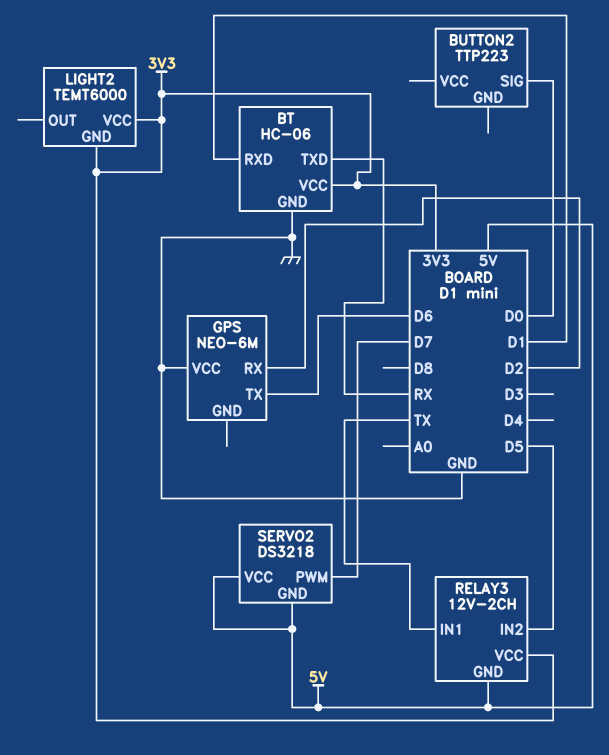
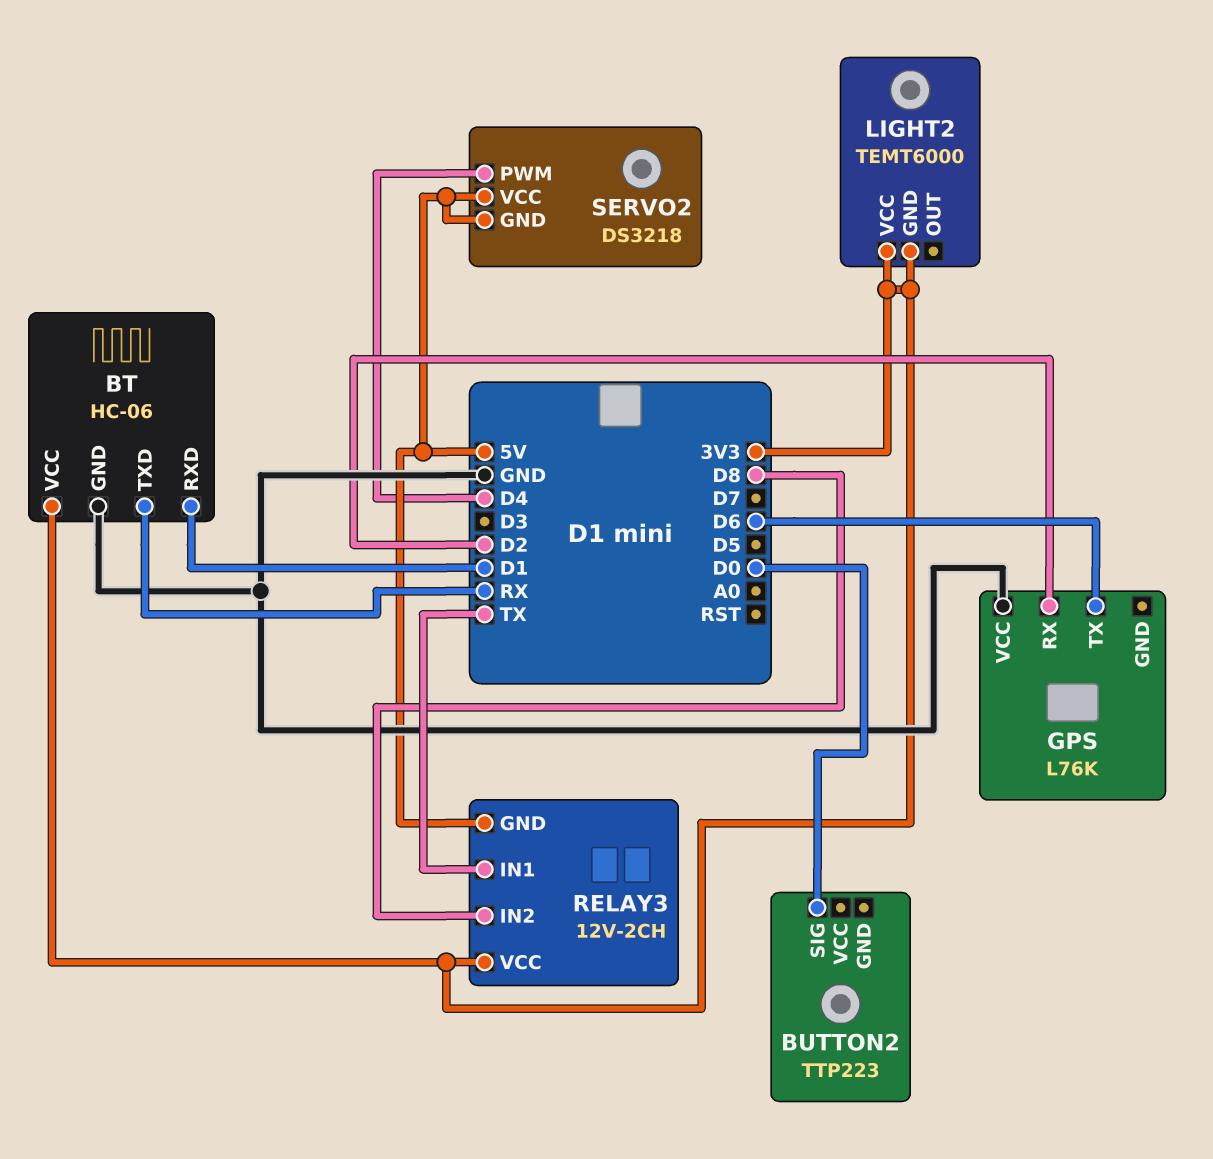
GPS: NEO-6M -> L76K
RELAY3 pin IN2: D5 -> D8
SERVO2 pin PWM: D7 -> D4

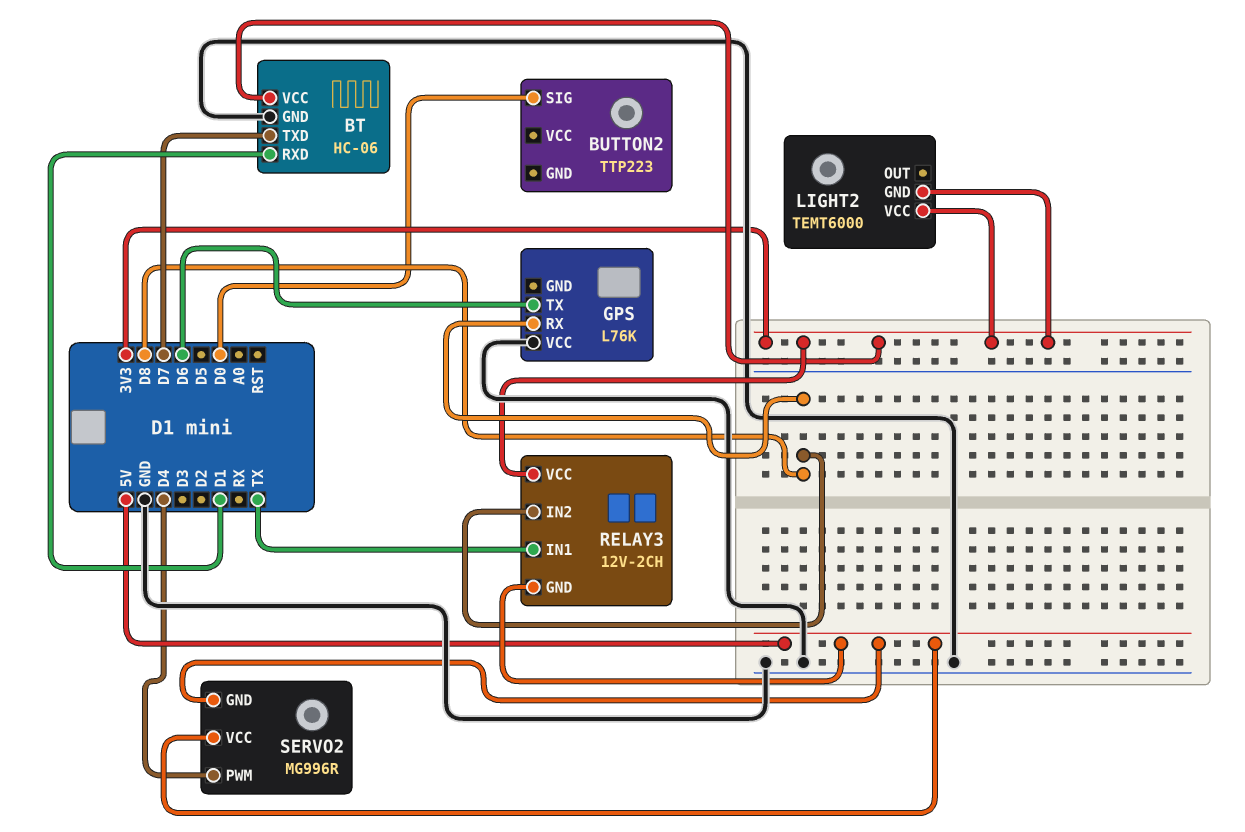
BT pin TXD: RX -> D7
GPS pin RX: D2 -> D8
SERVO2: DS3218 -> MG996R

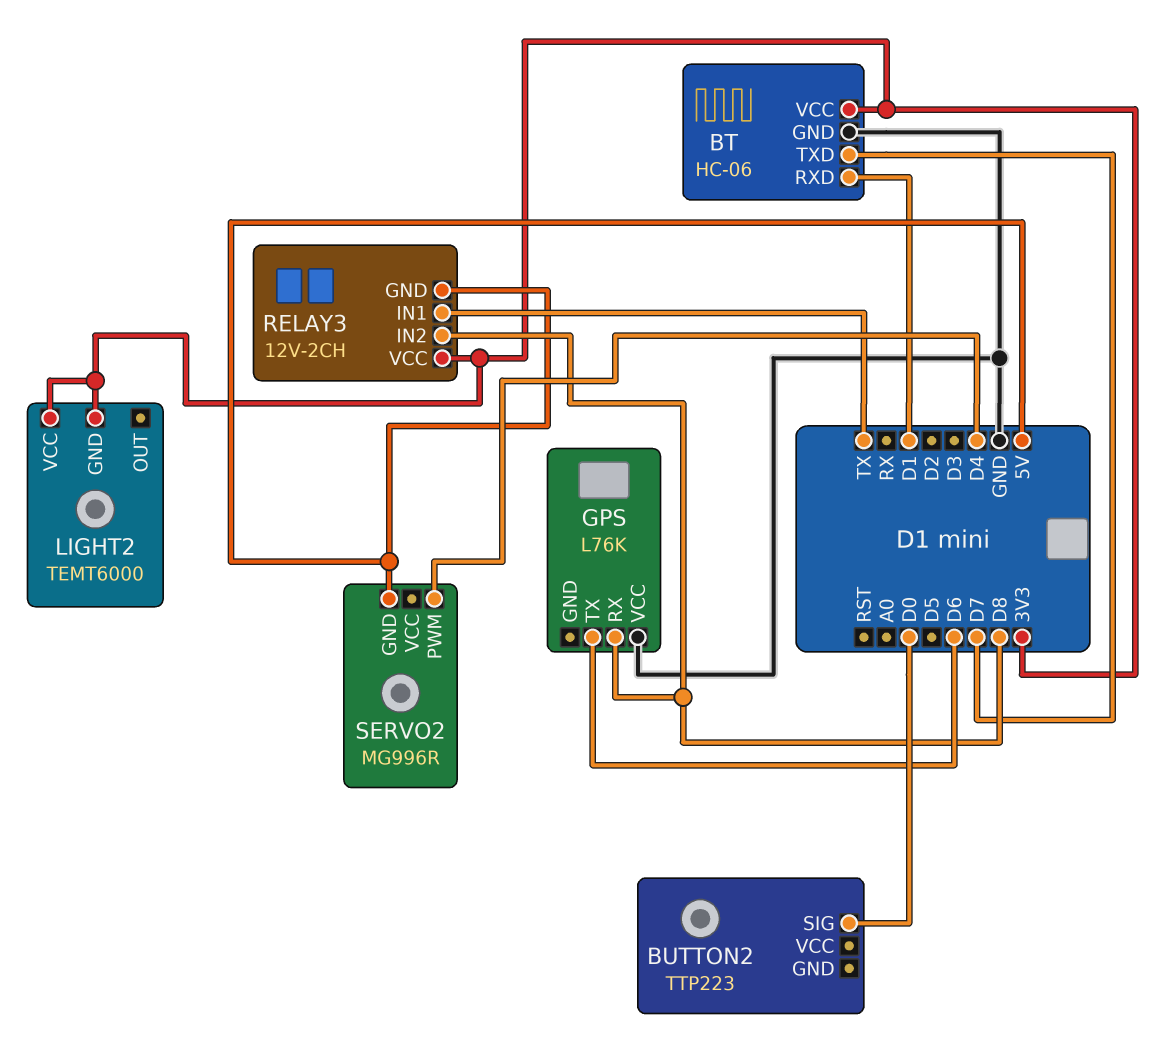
SERVO2 pin VCC: 5V -> none

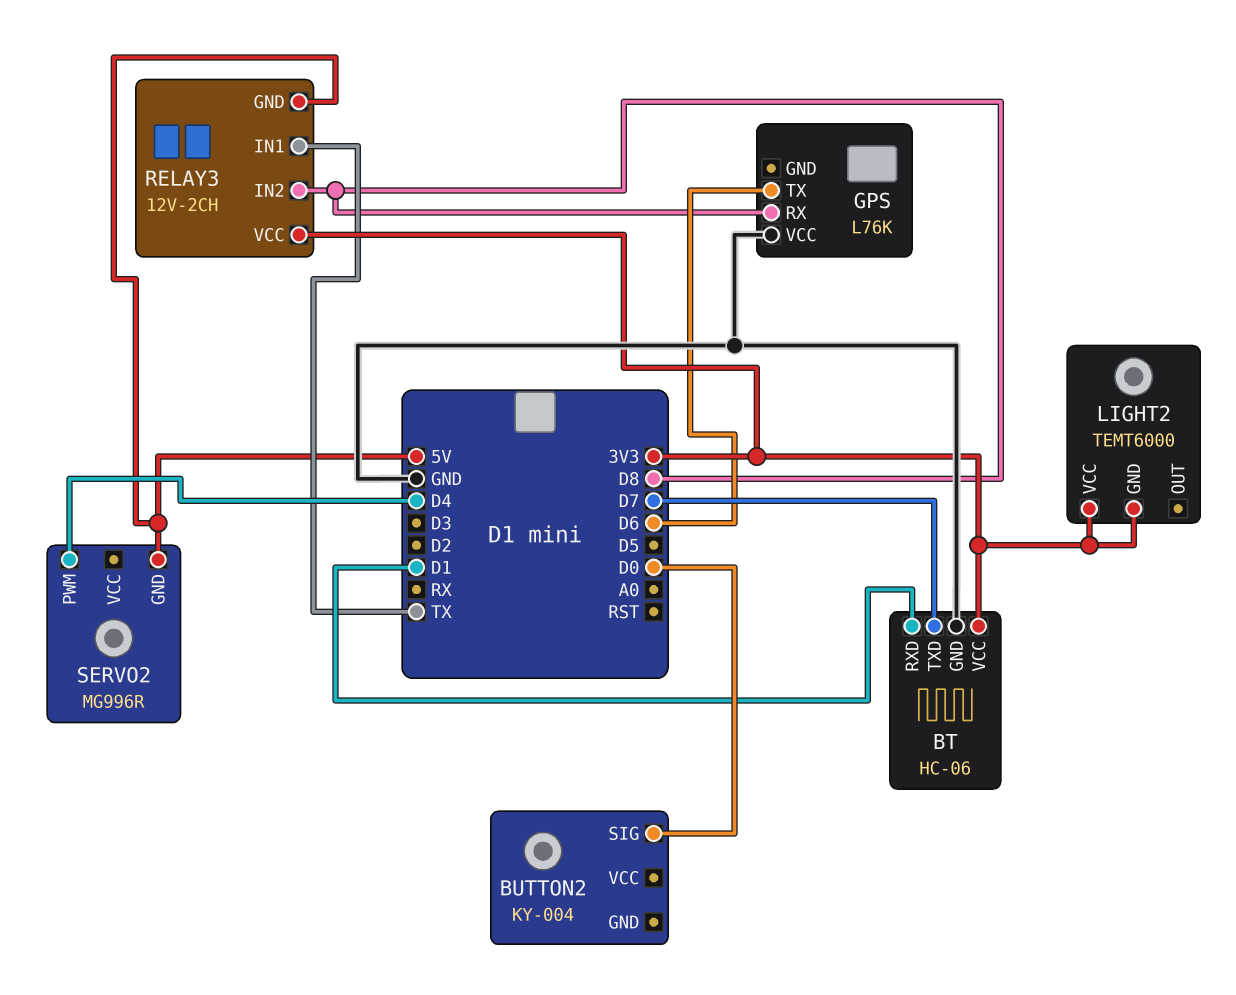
BUTTON2: TTP223 -> KY-004

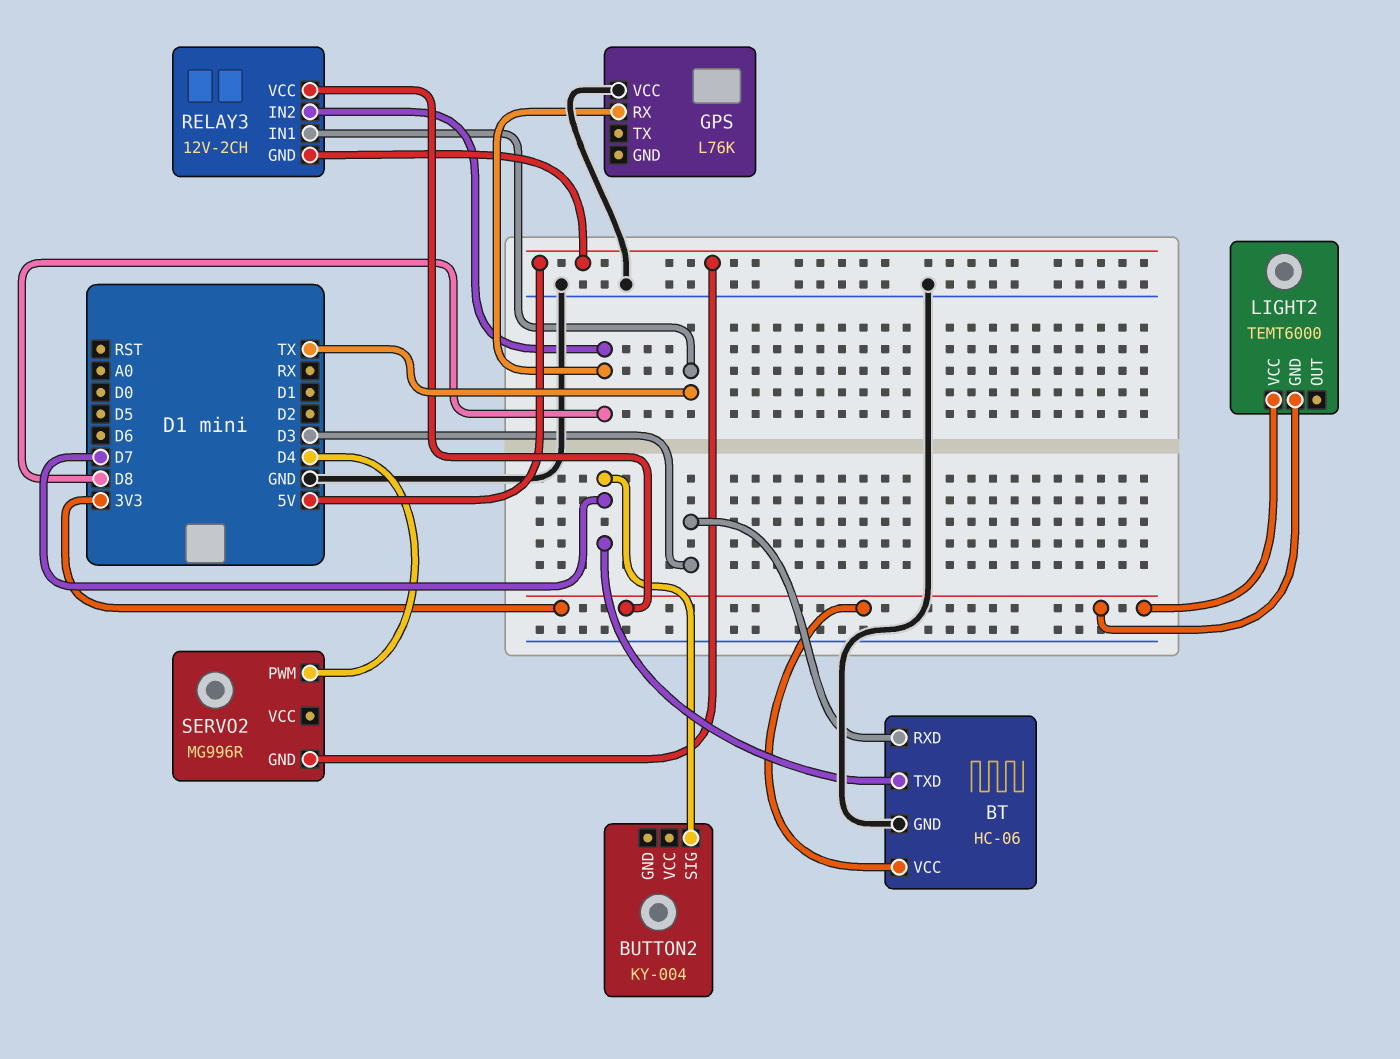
BT pin RXD: D1 -> D3
BUTTON2 pin SIG: D0 -> D7
GPS pin TX: D6 -> none

